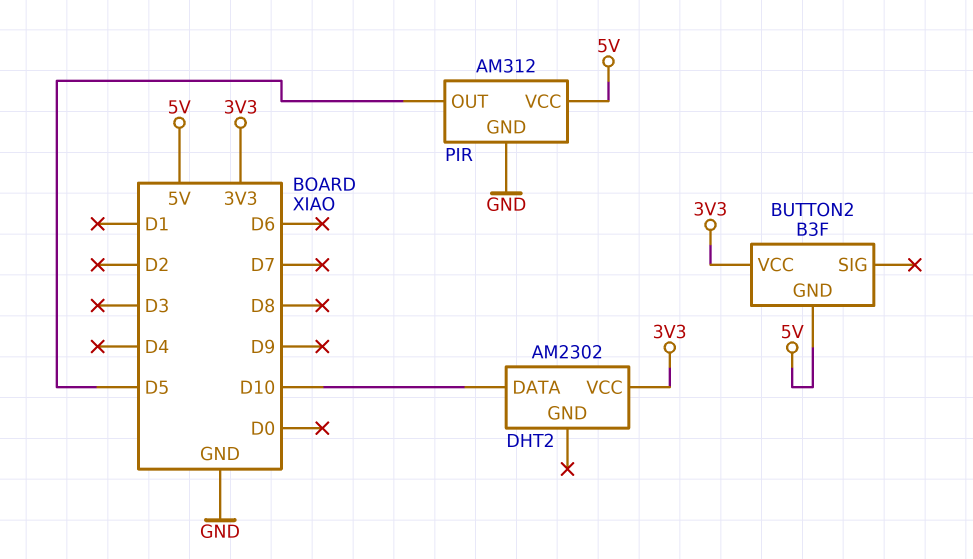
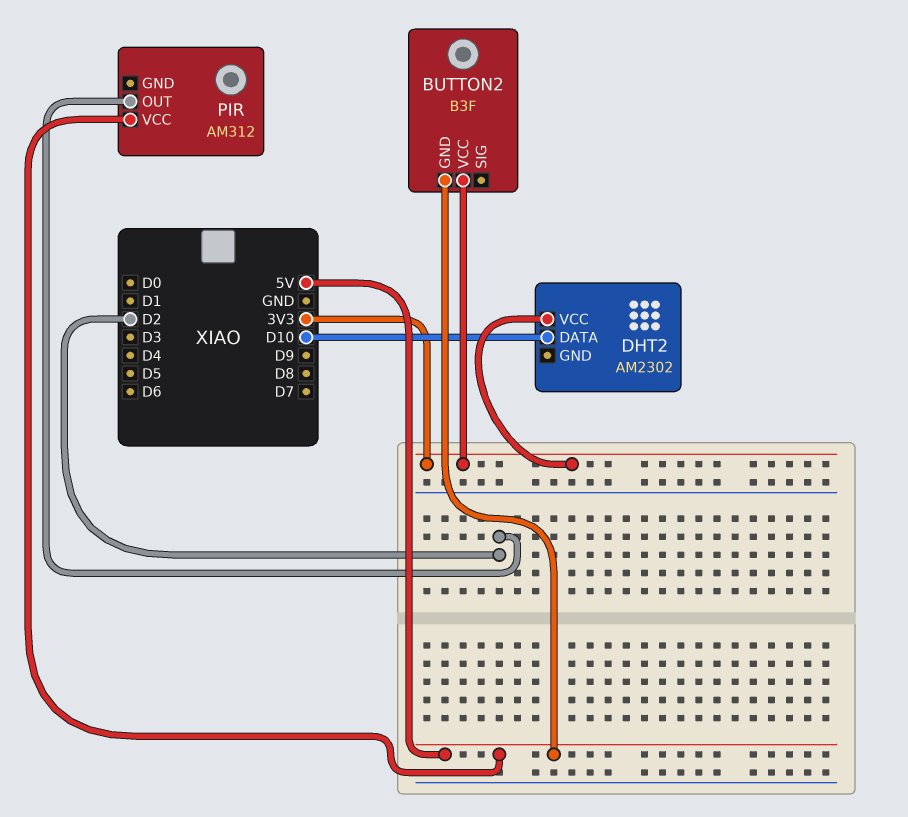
PIR pin GND: GND -> none
PIR pin OUT: D5 -> D2

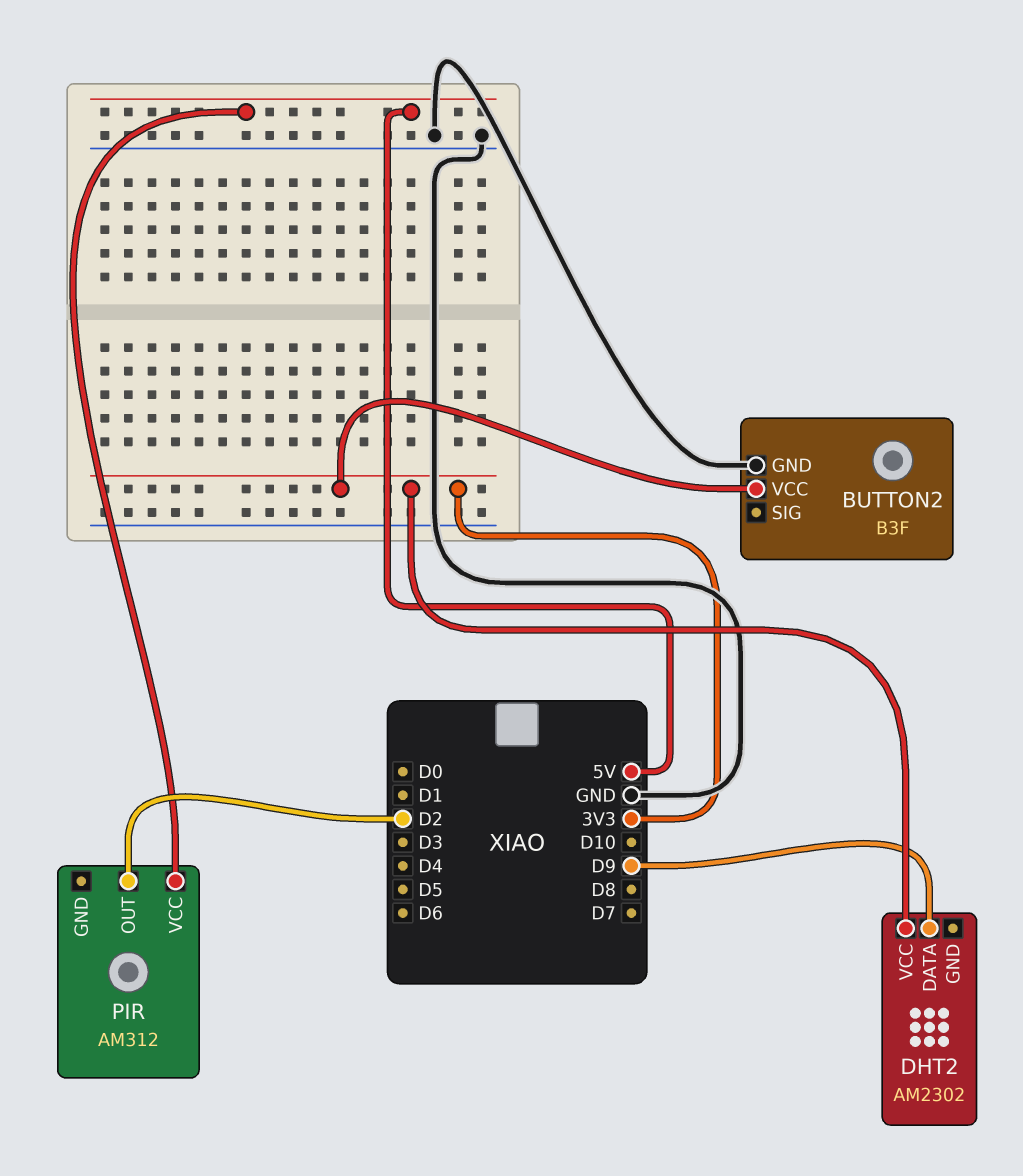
BUTTON2 pin GND: 5V -> GND
DHT2 pin DATA: D10 -> D9

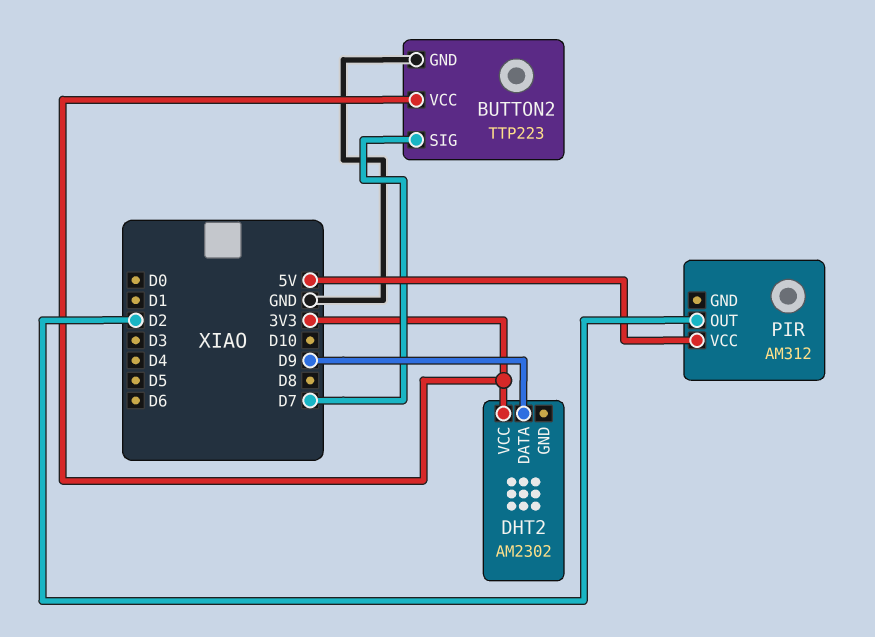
BUTTON2: B3F -> TTP223
BUTTON2 pin SIG: none -> D7

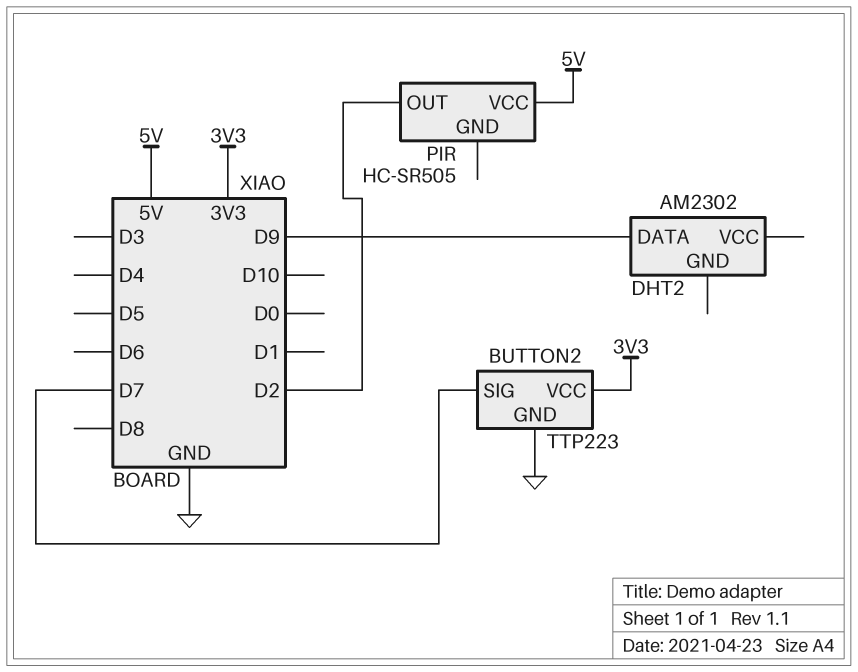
DHT2 pin VCC: 3V3 -> none
PIR: AM312 -> HC-SR505

